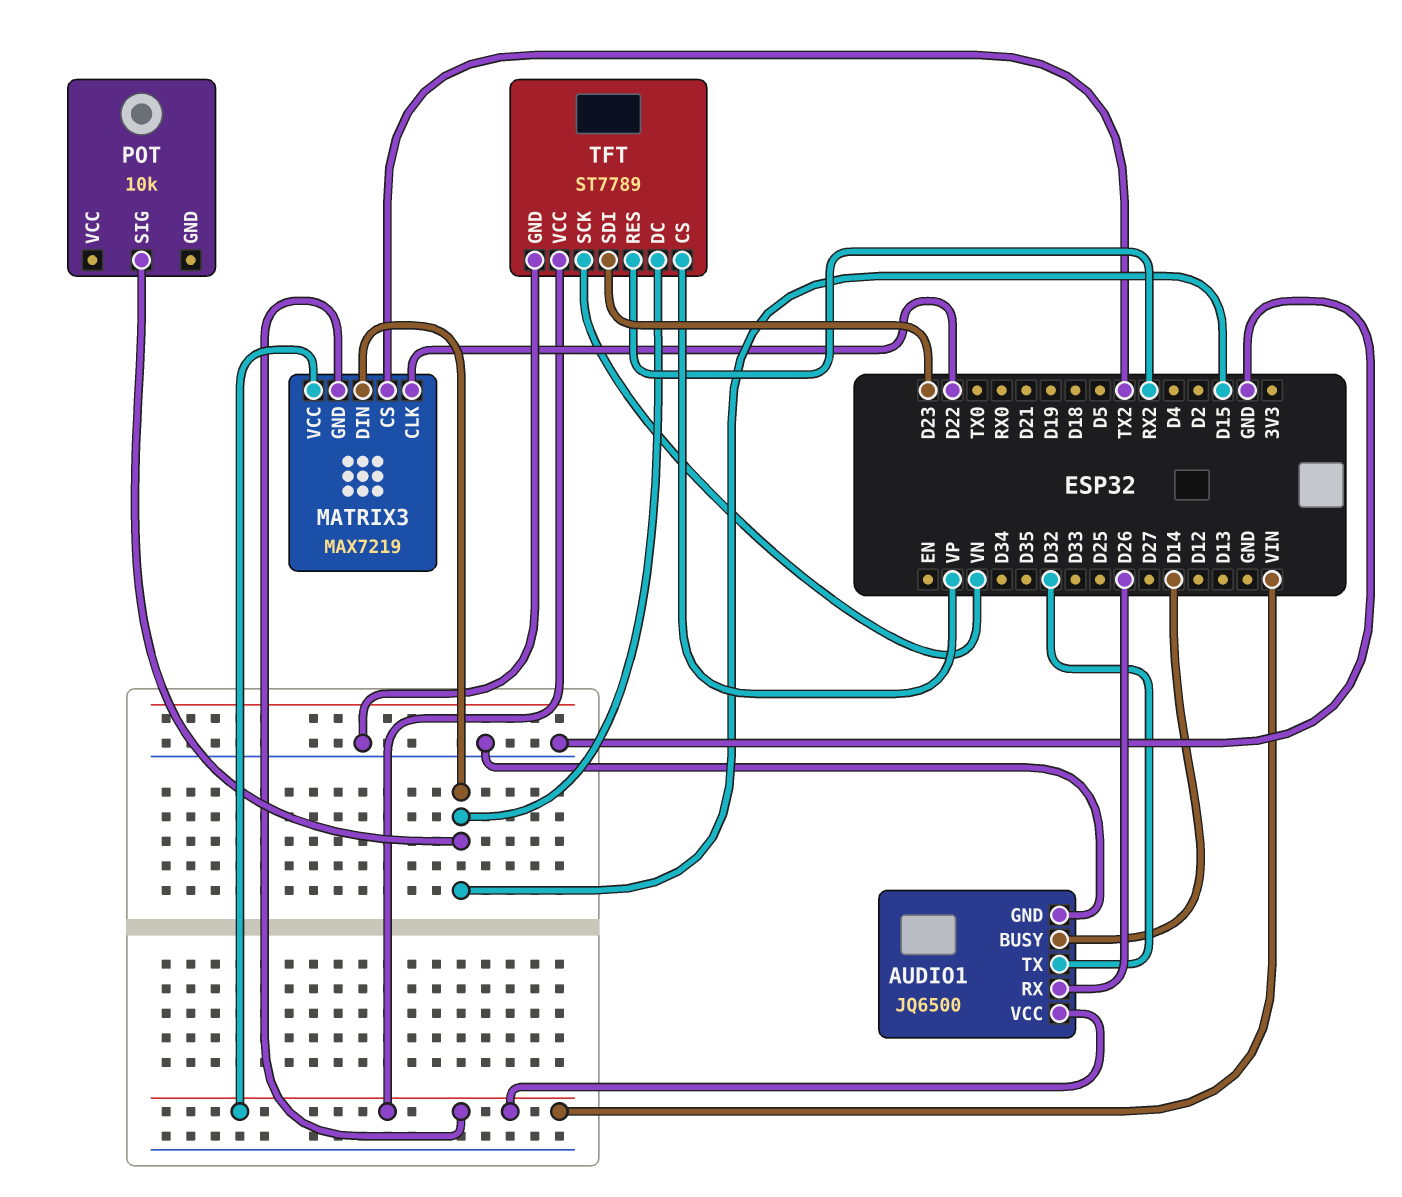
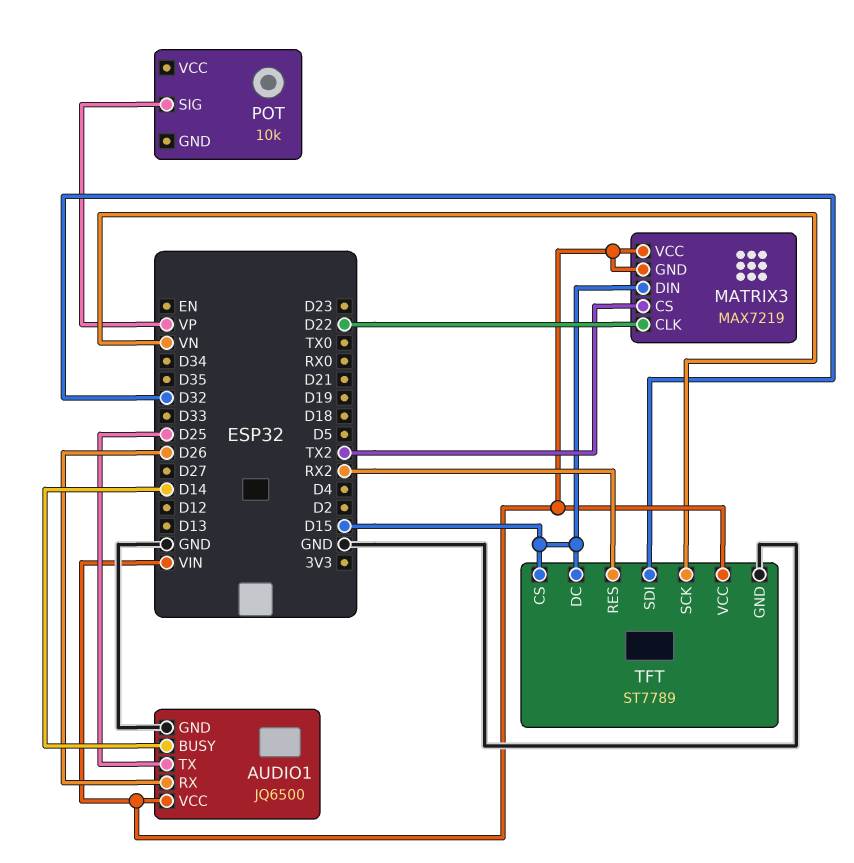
AUDIO1 pin TX: D32 -> D25
POT pin SIG: D15 -> VP
TFT pin CS: VP -> D15
TFT pin SDI: D23 -> D32

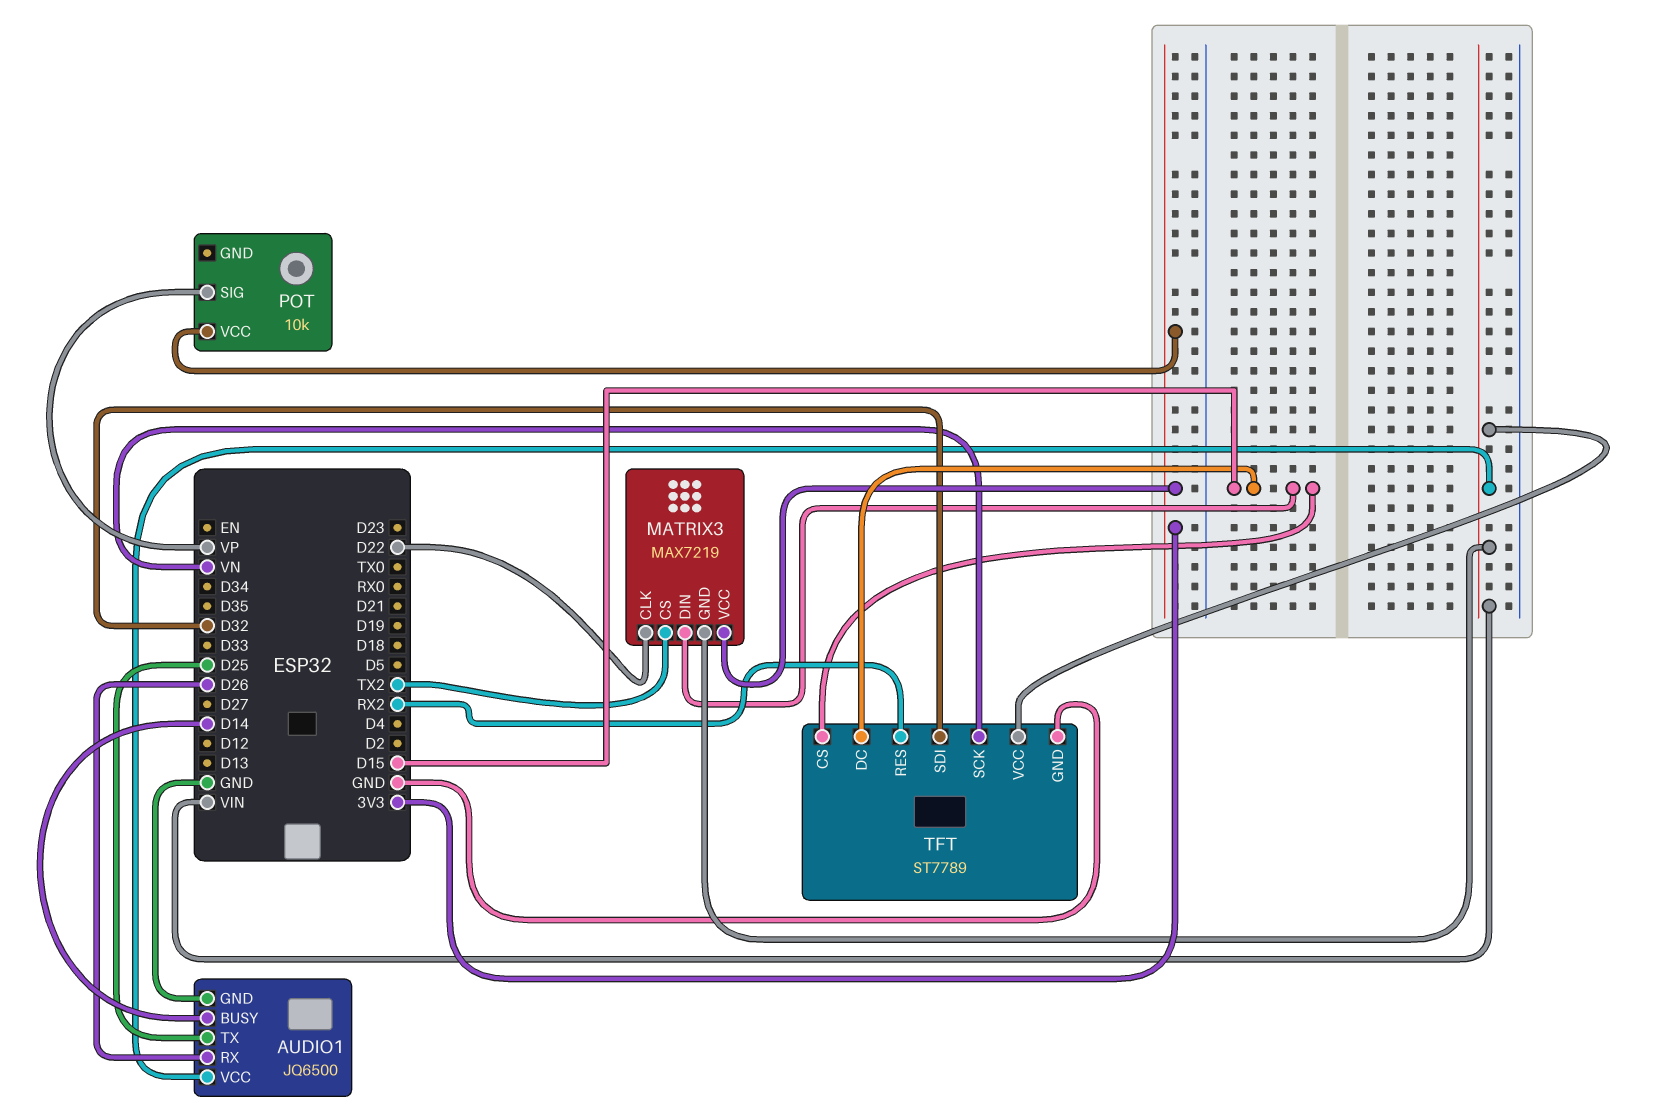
MATRIX3 pin VCC: VIN -> 3V3
POT pin VCC: none -> 3V3

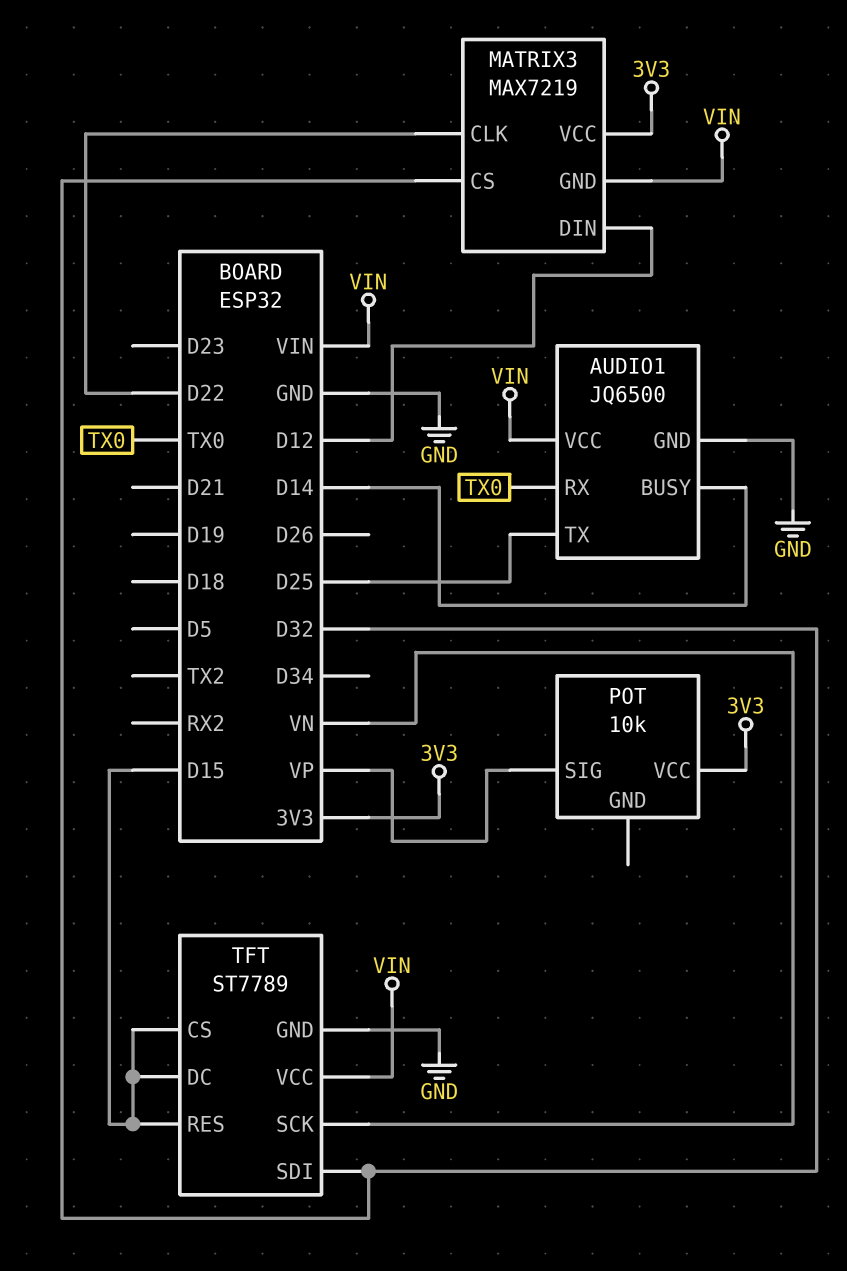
AUDIO1 pin RX: D26 -> TX0
MATRIX3 pin CS: TX2 -> D32
MATRIX3 pin DIN: D15 -> D12
TFT pin RES: RX2 -> D15

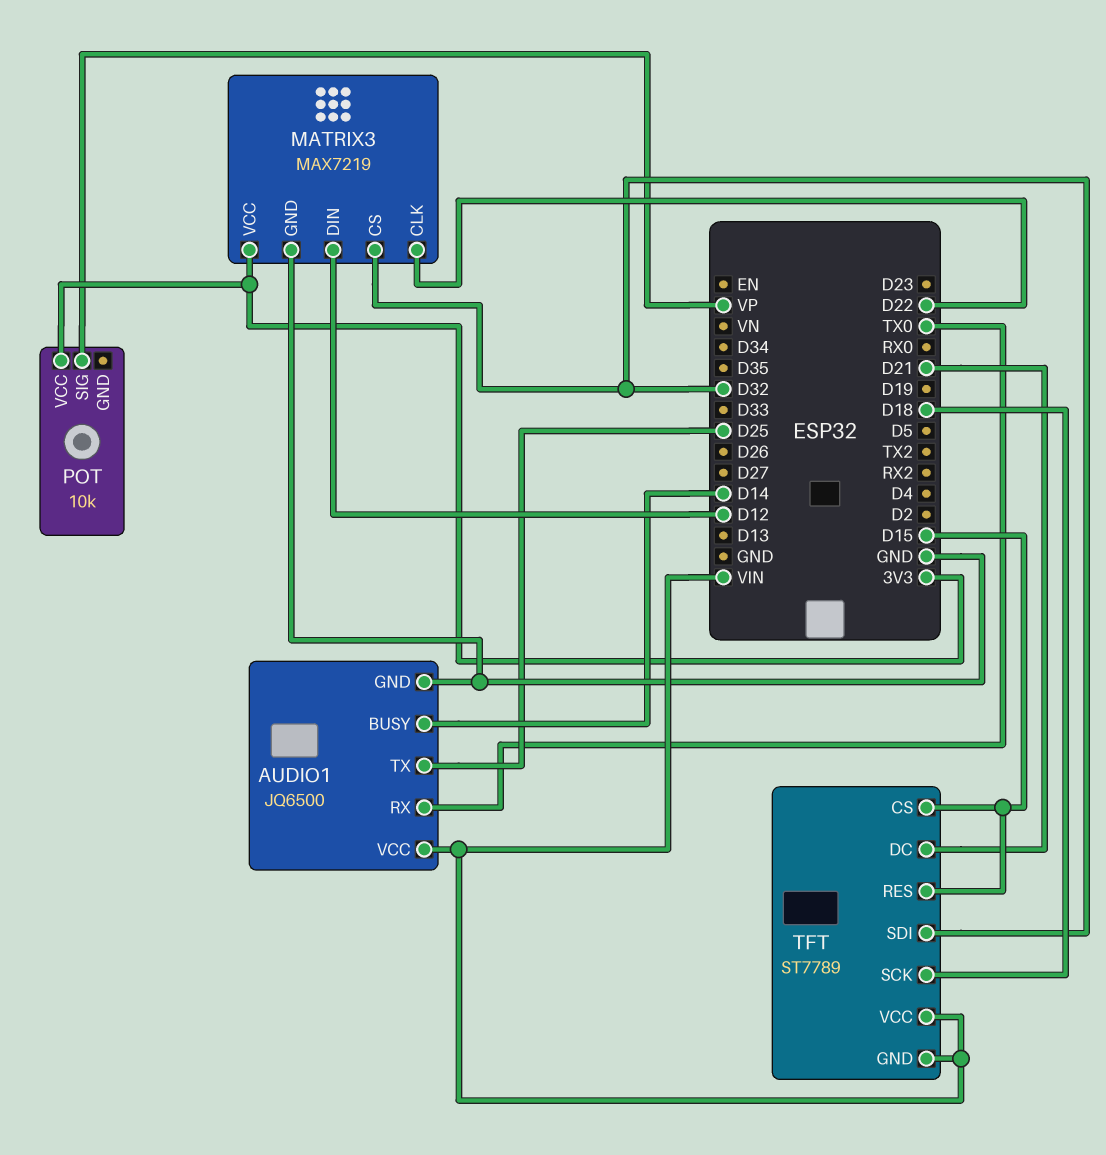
MATRIX3 pin GND: VIN -> GND
TFT pin DC: D15 -> D21
TFT pin GND: GND -> VIN
TFT pin SCK: VN -> D18

